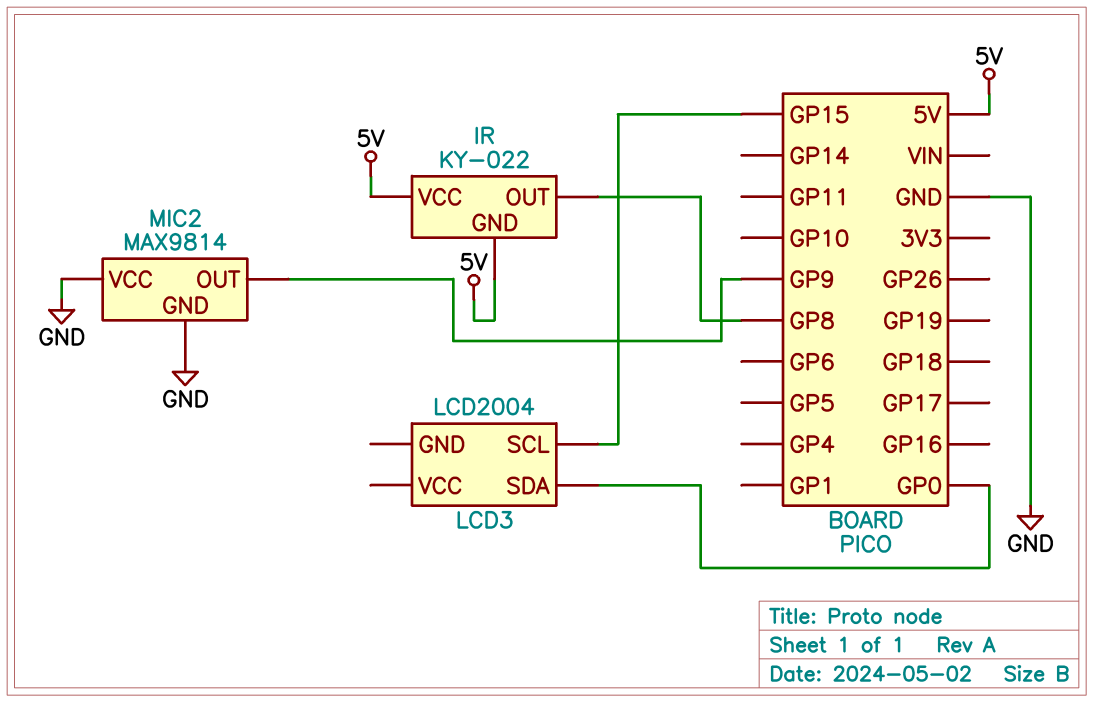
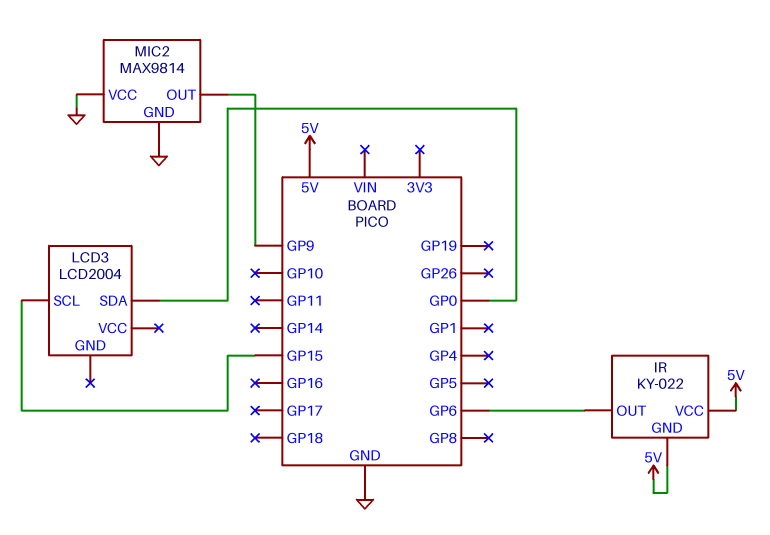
IR pin OUT: GP8 -> GP6

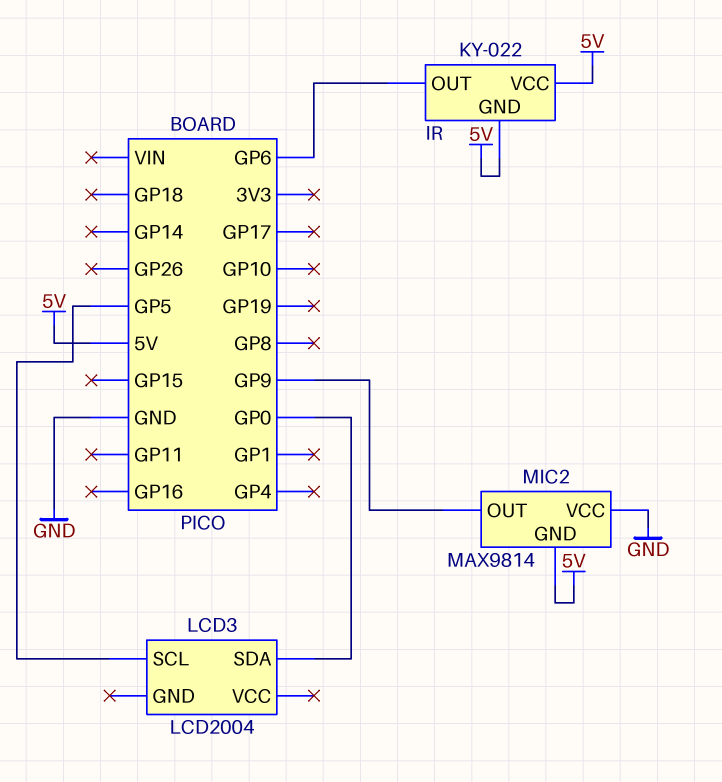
LCD3 pin SCL: GP15 -> GP5
MIC2 pin GND: GND -> 5V

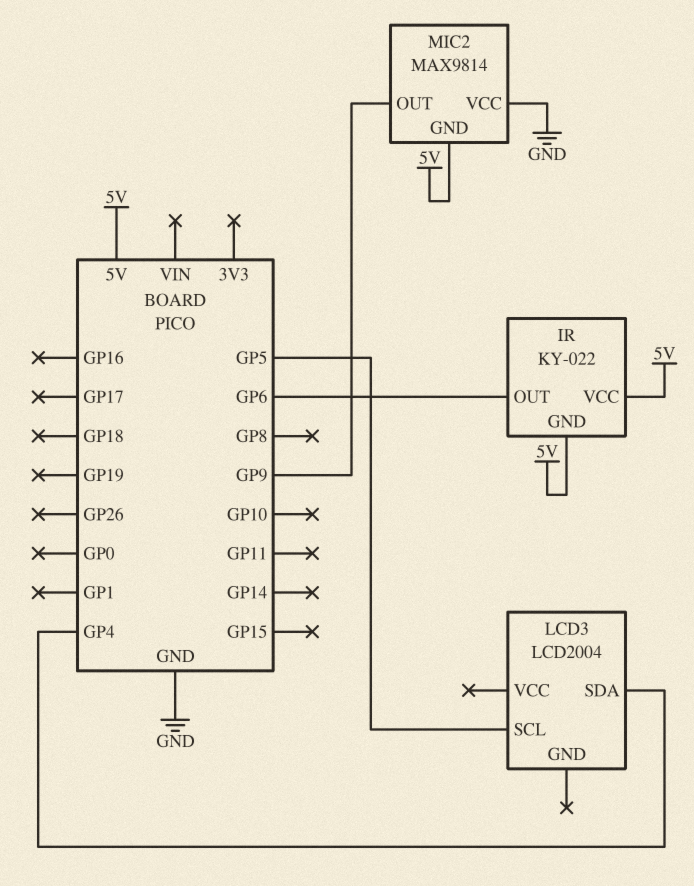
LCD3 pin SDA: GP0 -> GP4

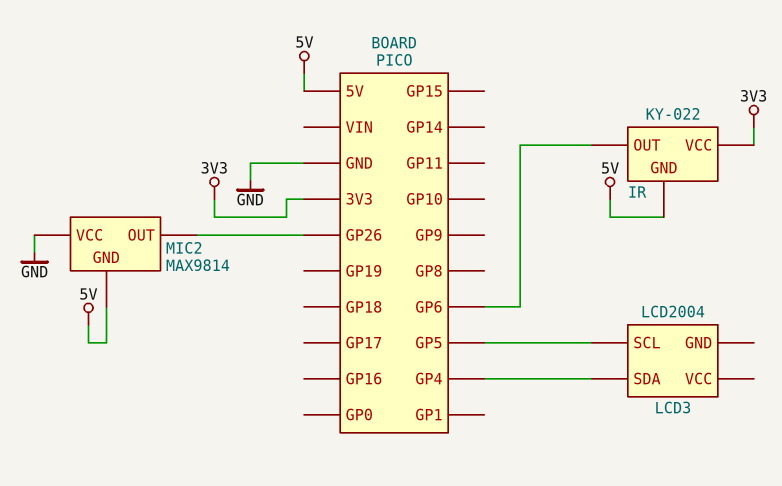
IR pin VCC: 5V -> 3V3
MIC2 pin OUT: GP9 -> GP26

